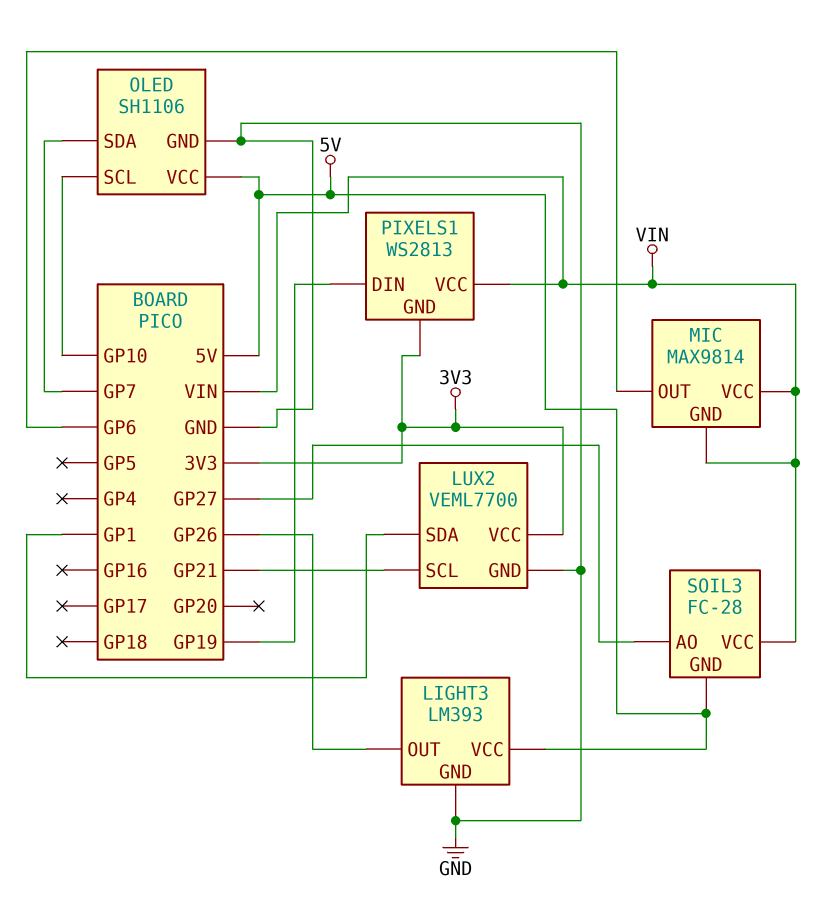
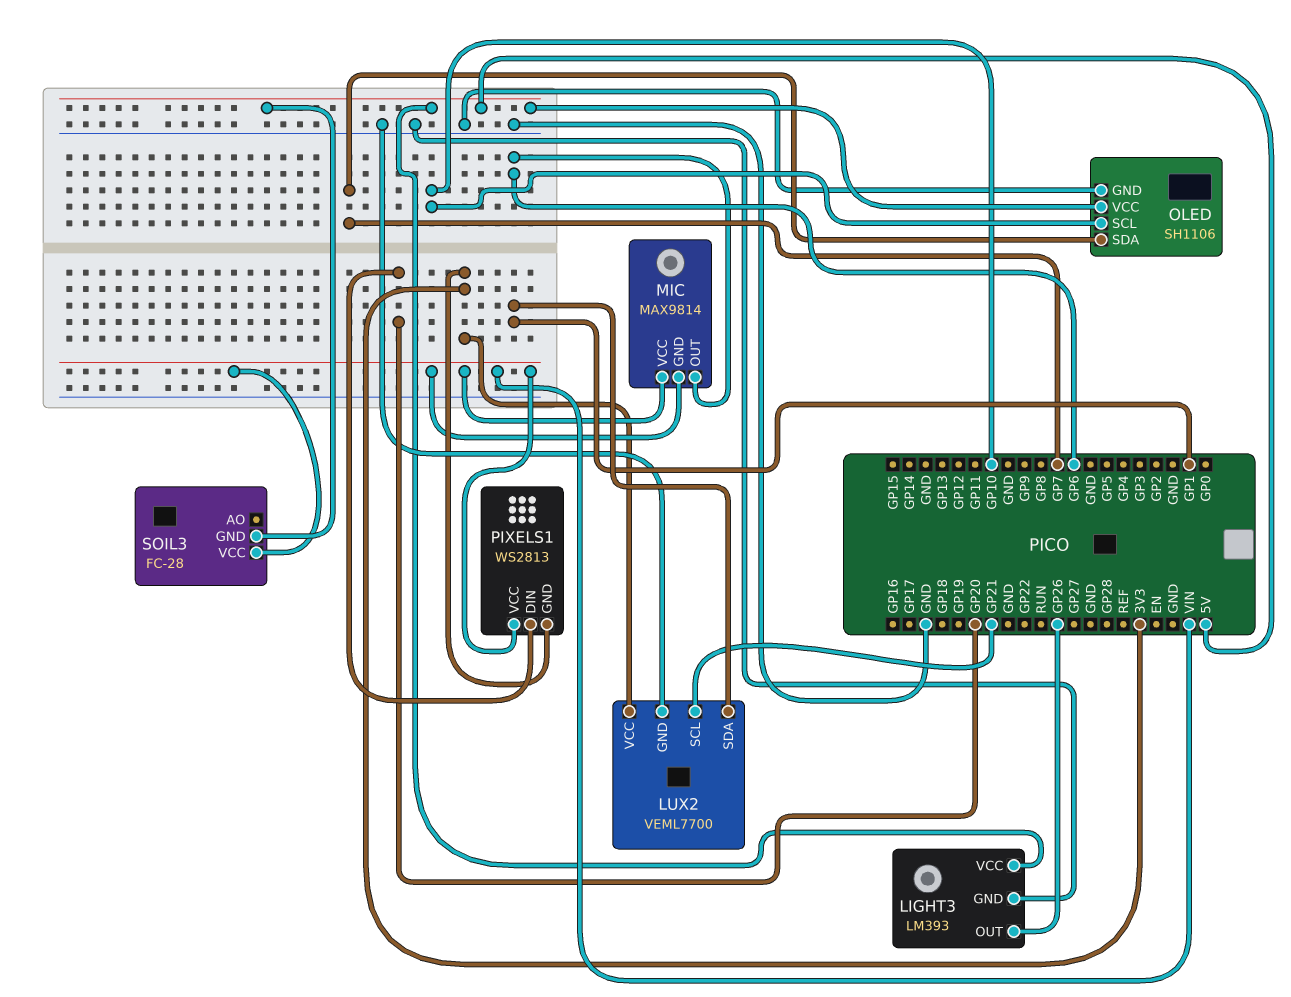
PIXELS1 pin DIN: GP19 -> GP20
SOIL3 pin AO: GP27 -> none

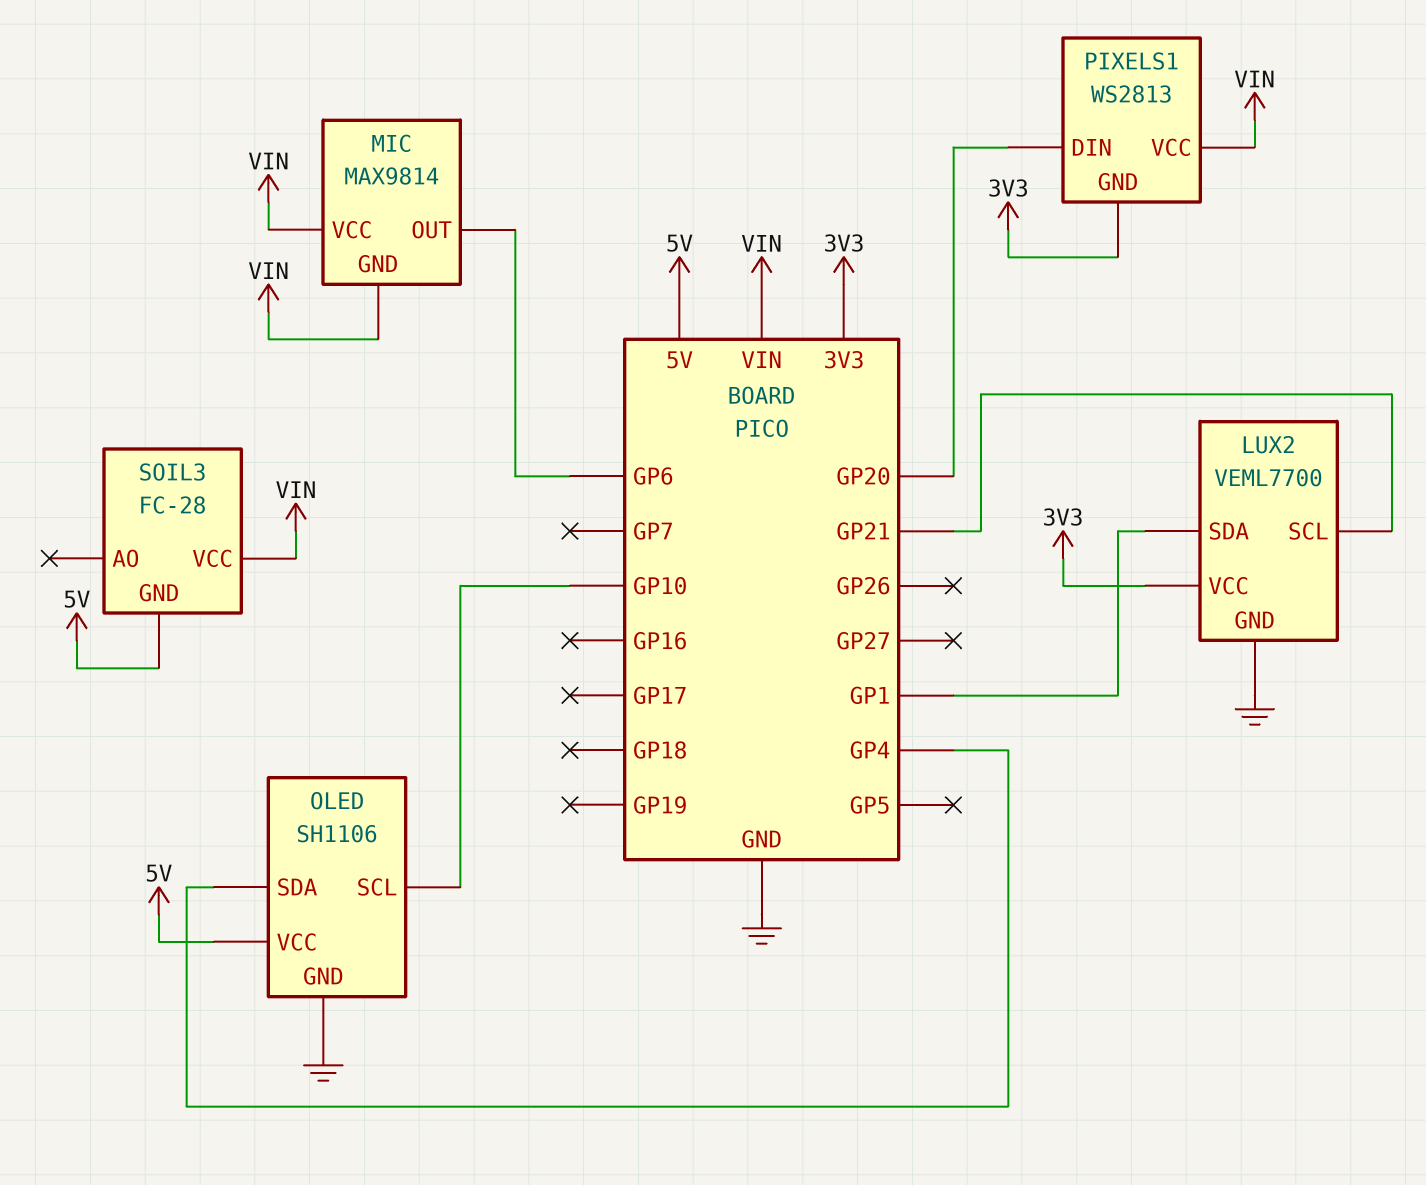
LIGHT3: LM393 -> none
LIGHT3 pin GND: GND -> none
LIGHT3 pin OUT: GP26 -> none
LIGHT3 pin VCC: 5V -> none
OLED pin SDA: GP7 -> GP4

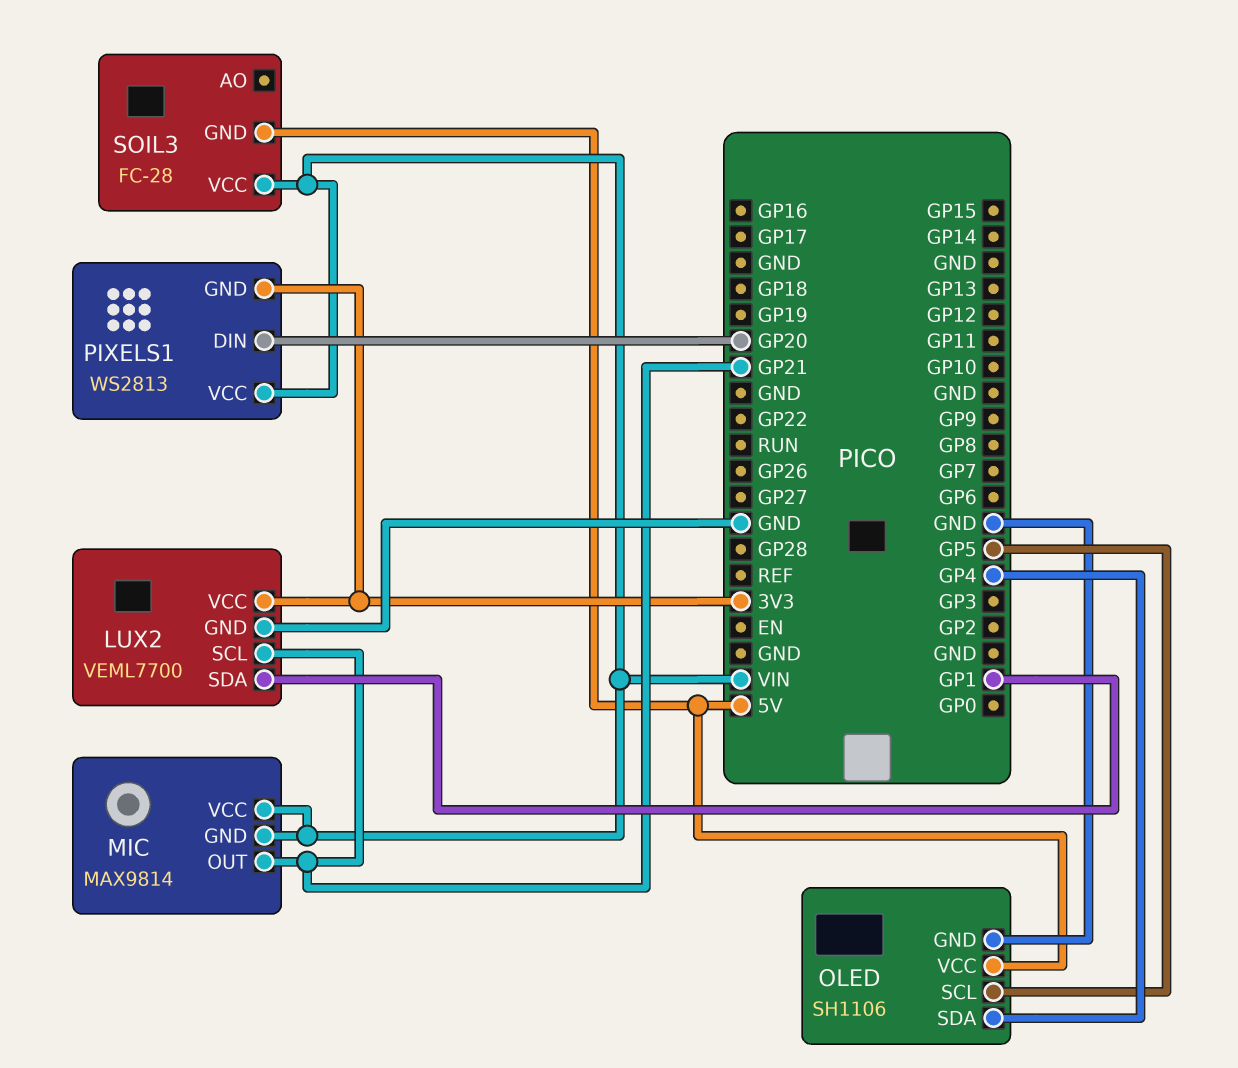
MIC pin OUT: GP6 -> GP21
OLED pin SCL: GP10 -> GP5

